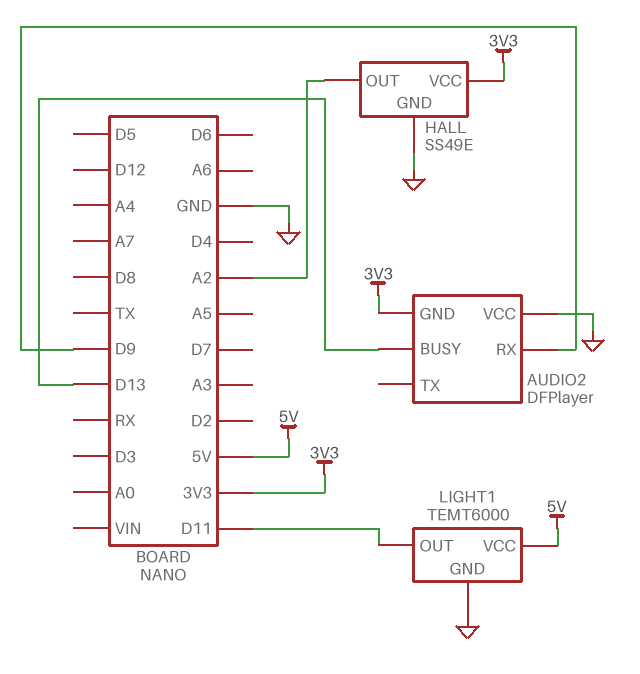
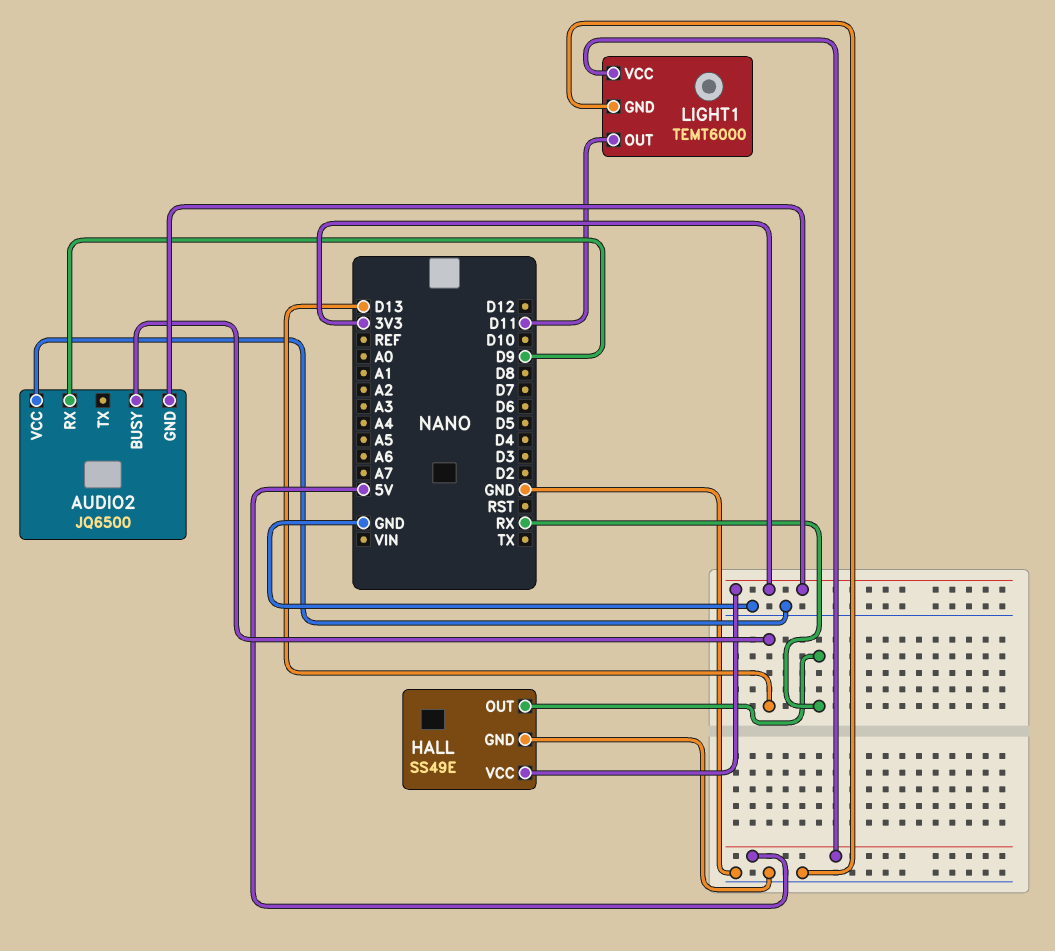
AUDIO2: DFPlayer -> JQ6500
HALL pin OUT: A2 -> RX

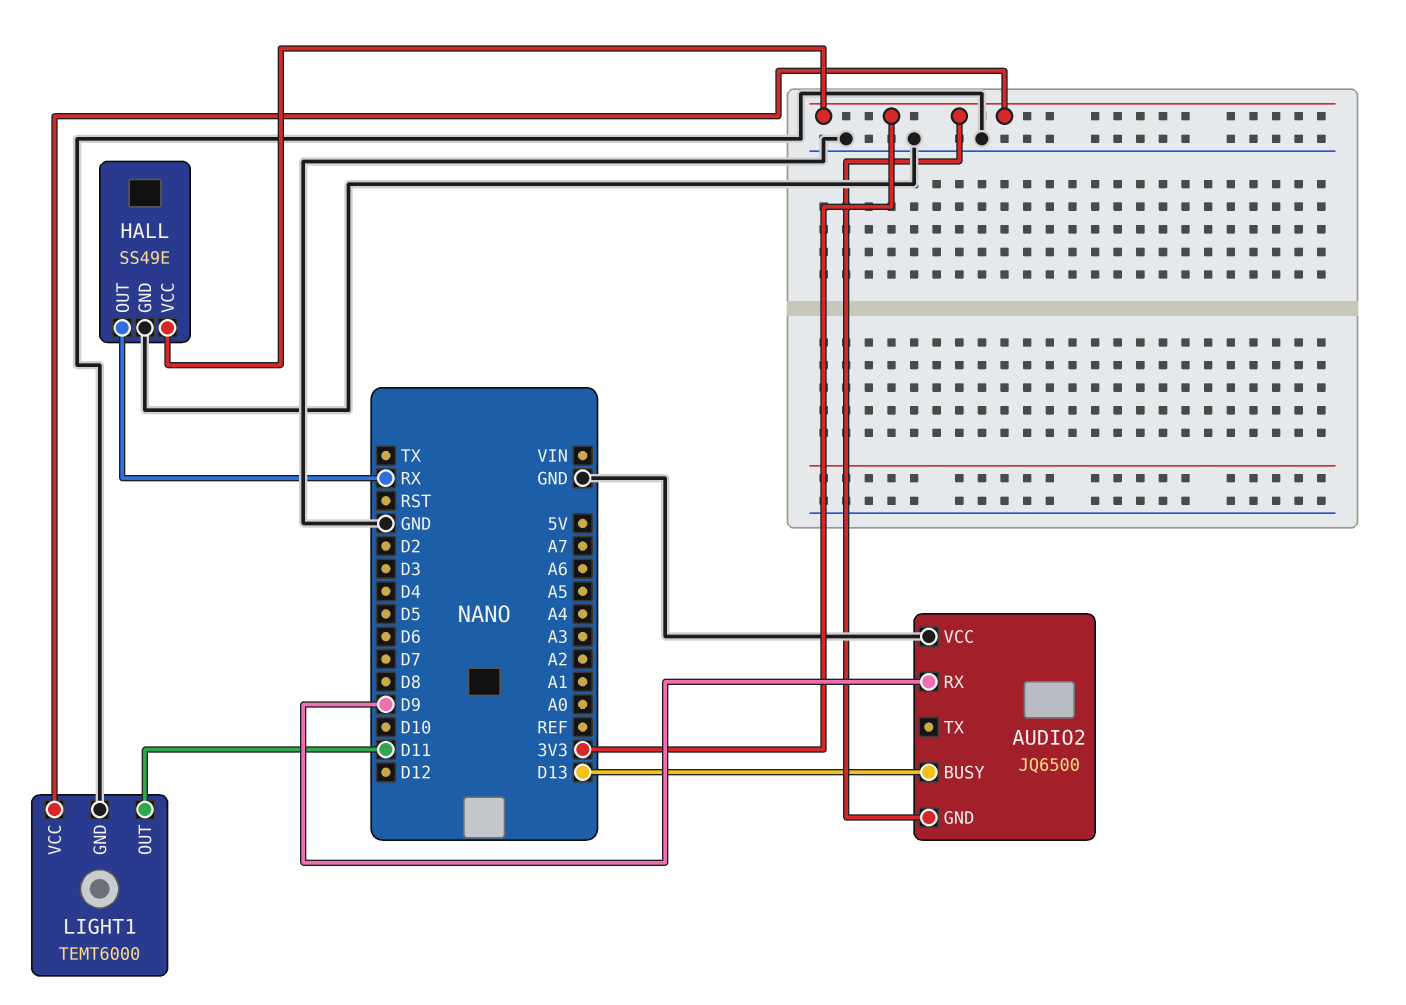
LIGHT1 pin VCC: 5V -> 3V3

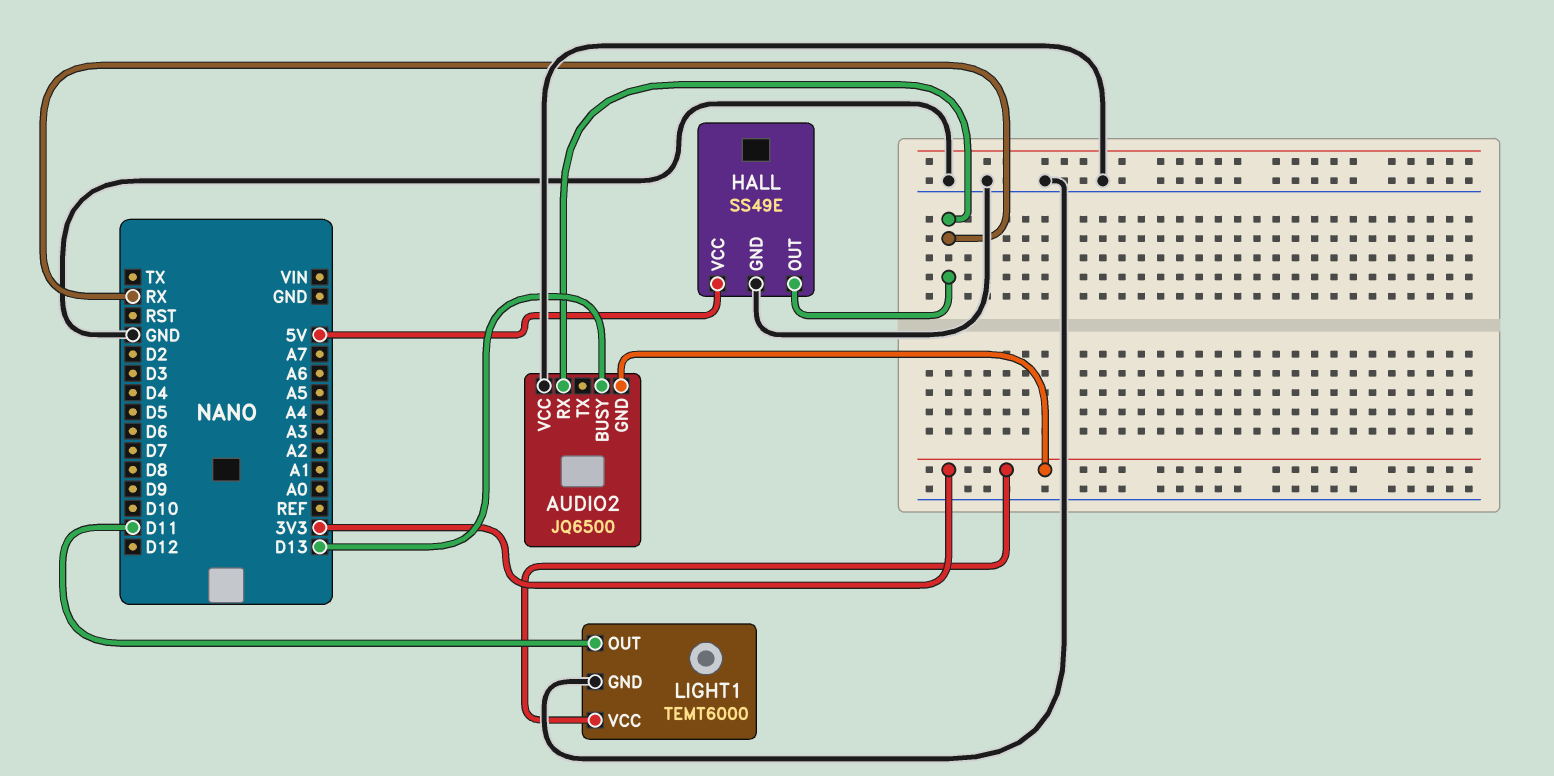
AUDIO2 pin RX: D9 -> RX
HALL pin VCC: 3V3 -> 5V

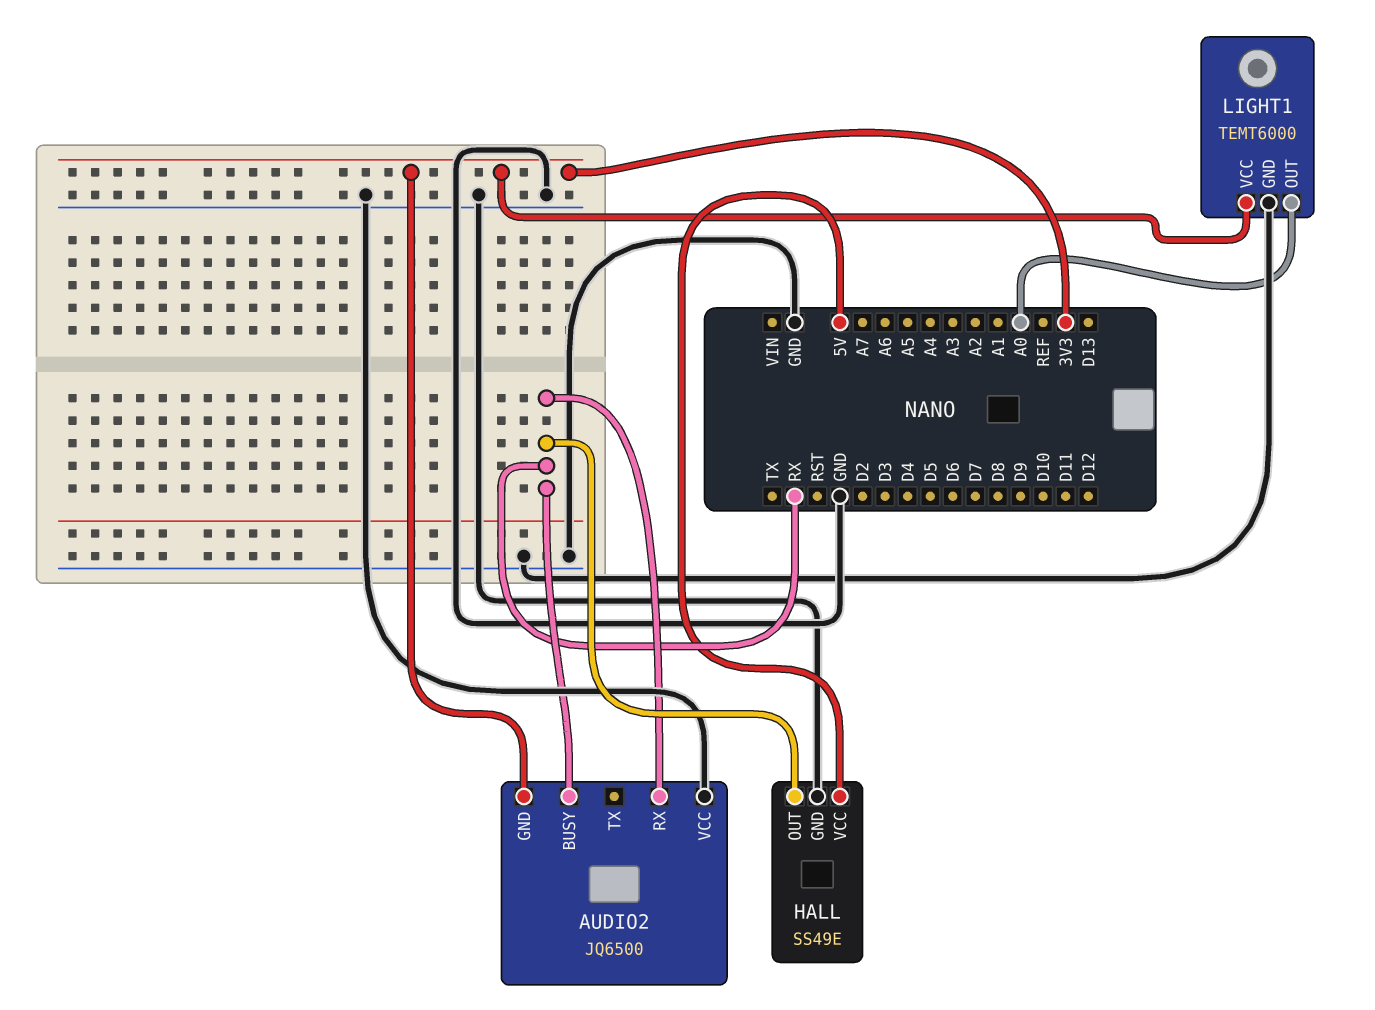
AUDIO2 pin BUSY: D13 -> RX
LIGHT1 pin OUT: D11 -> A0

